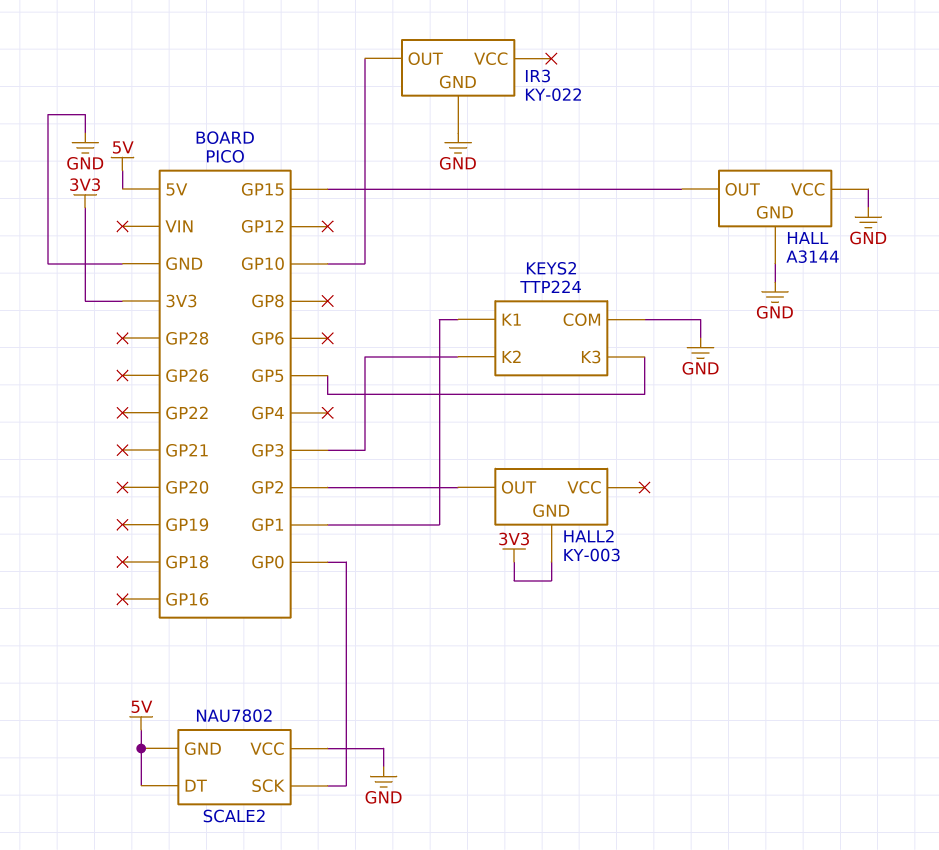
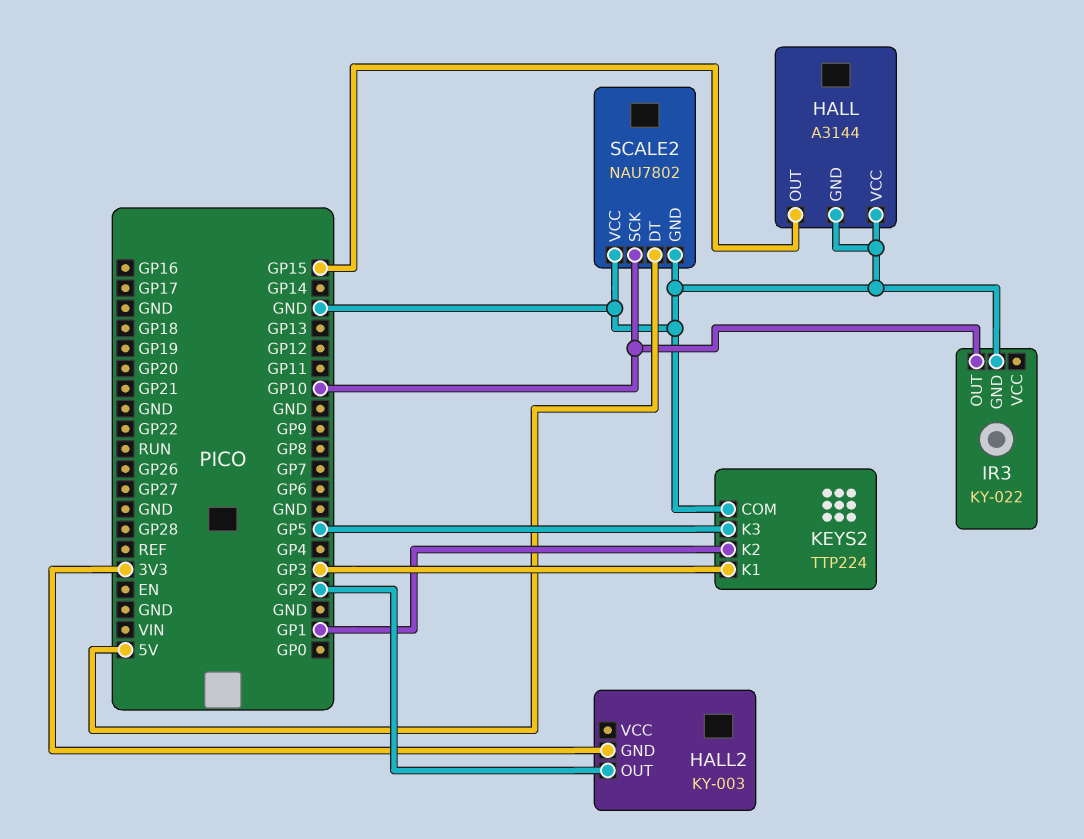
KEYS2 pin K1: GP1 -> GP3
KEYS2 pin K2: GP3 -> GP1
SCALE2 pin GND: 5V -> GND
SCALE2 pin SCK: GP0 -> GP10

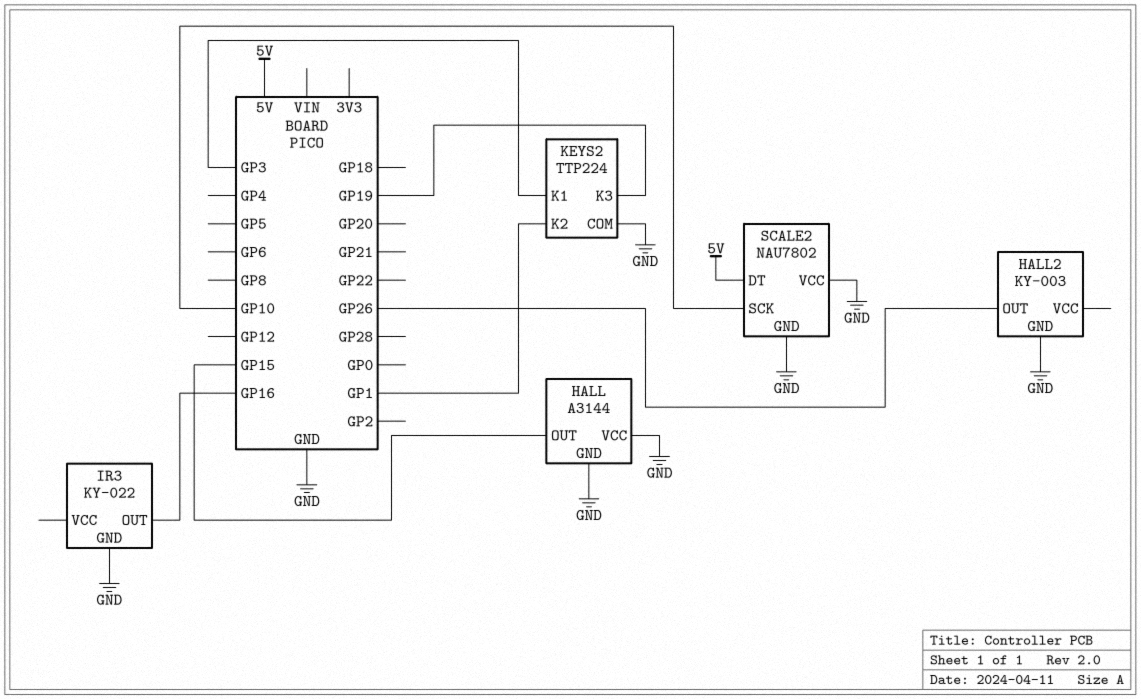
HALL2 pin GND: 3V3 -> GND
HALL2 pin OUT: GP2 -> GP26
IR3 pin OUT: GP10 -> GP16
KEYS2 pin K3: GP5 -> GP19

